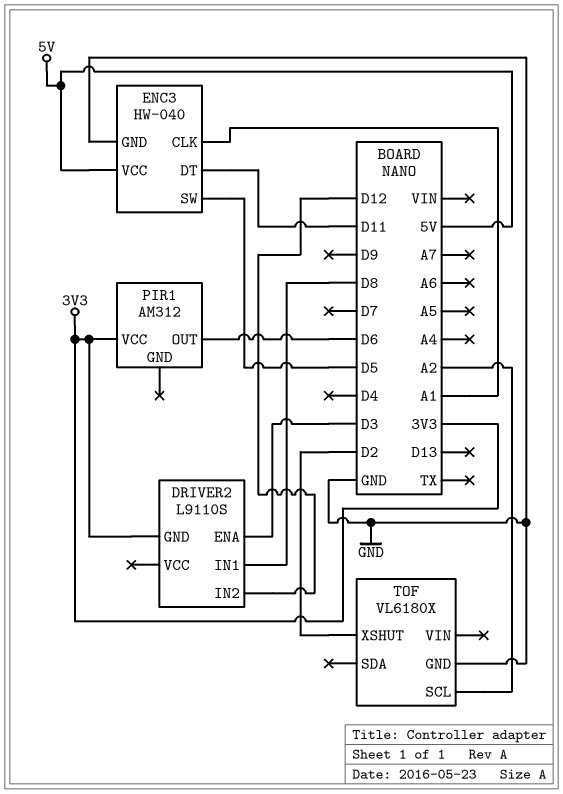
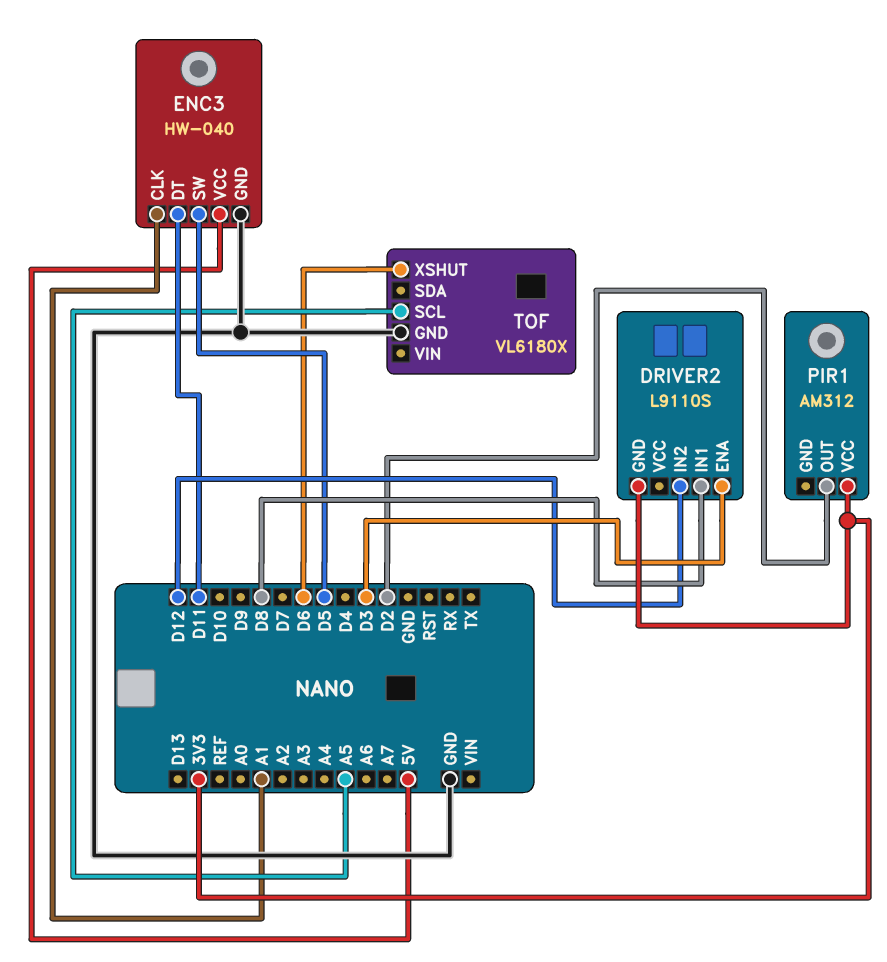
PIR1 pin OUT: D6 -> D2
TOF pin SCL: A2 -> A5
TOF pin XSHUT: D2 -> D6

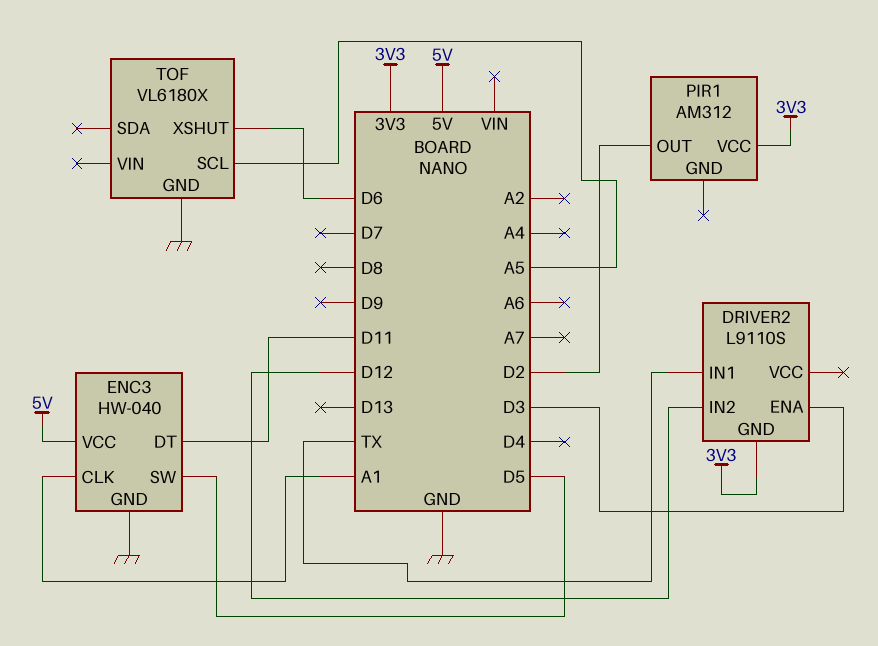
DRIVER2 pin IN1: D8 -> TX

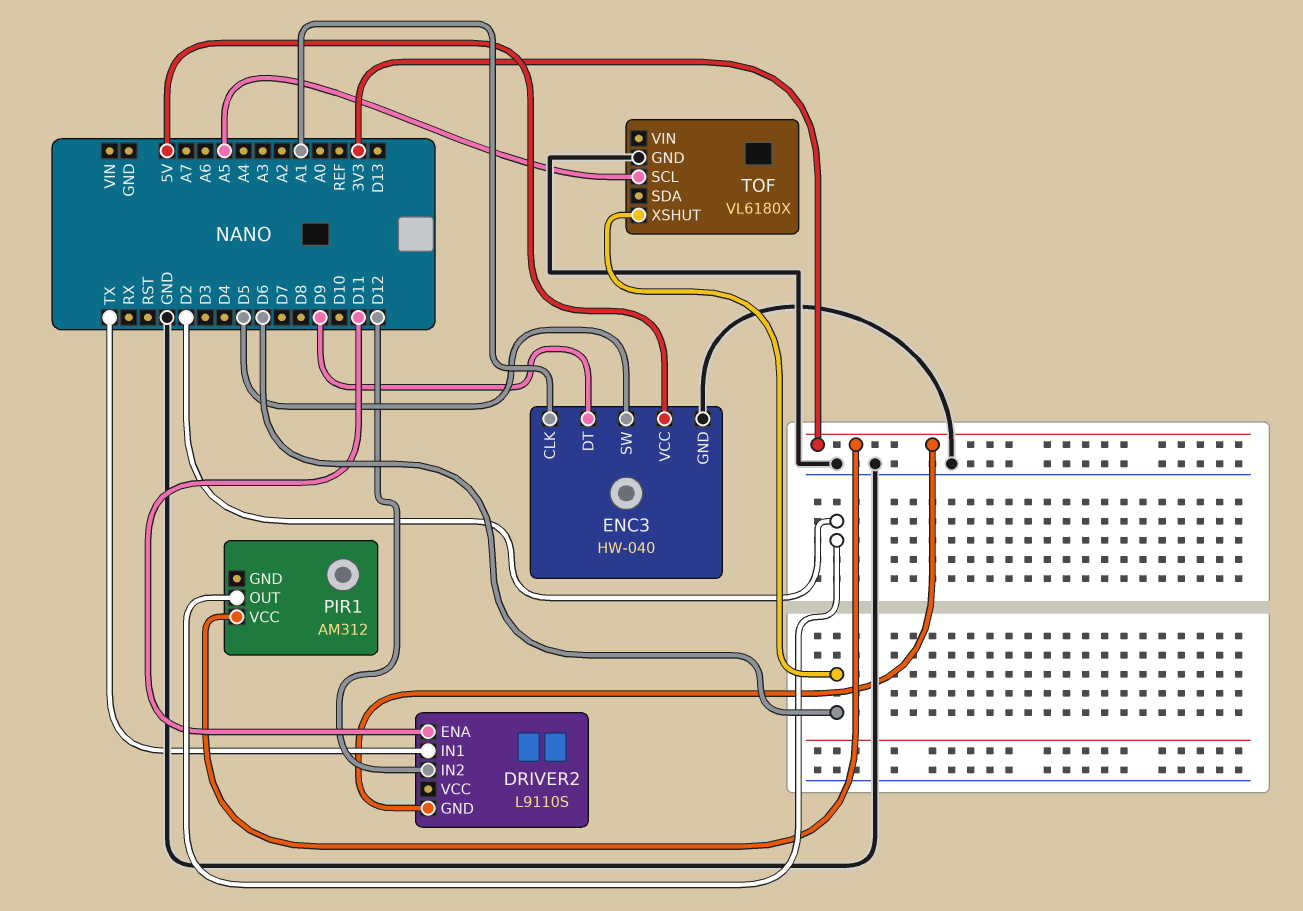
DRIVER2 pin ENA: D3 -> D11
ENC3 pin DT: D11 -> D9

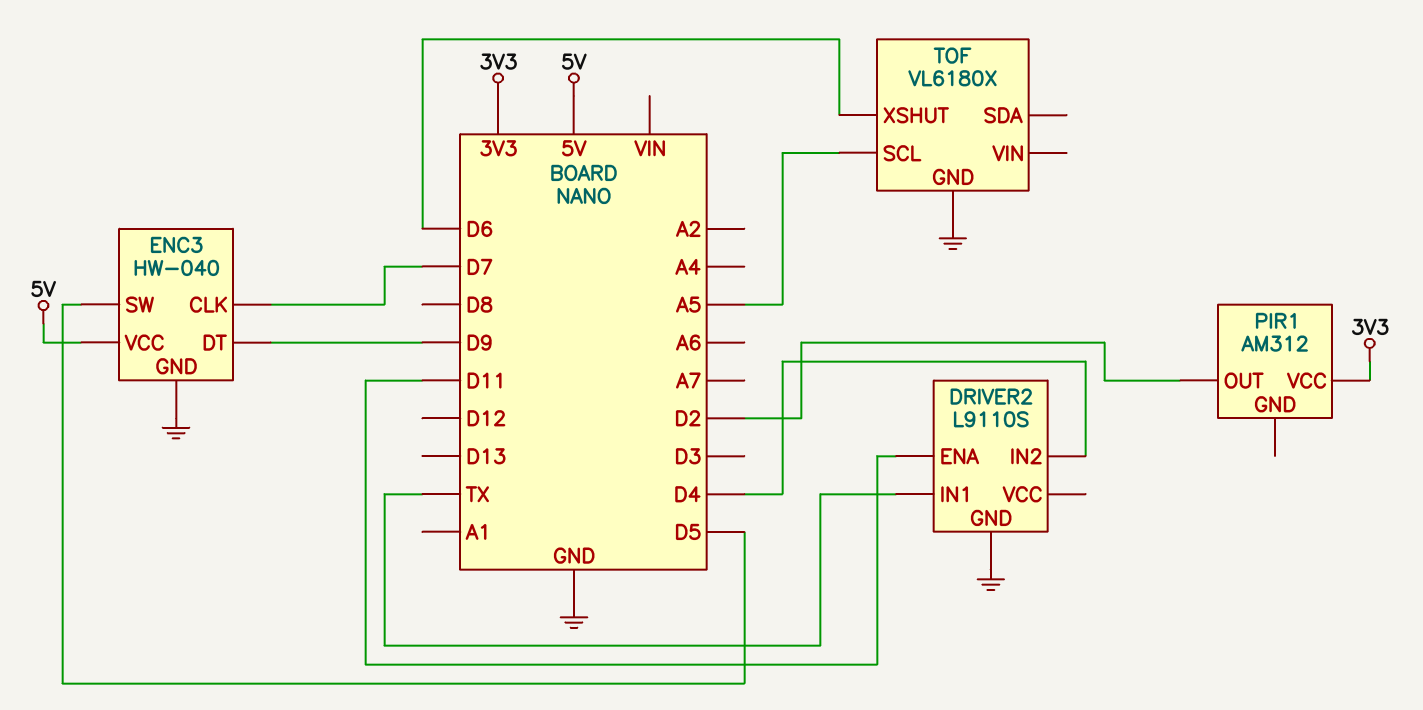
DRIVER2 pin GND: 3V3 -> GND
DRIVER2 pin IN2: D12 -> D4
ENC3 pin CLK: A1 -> D7

